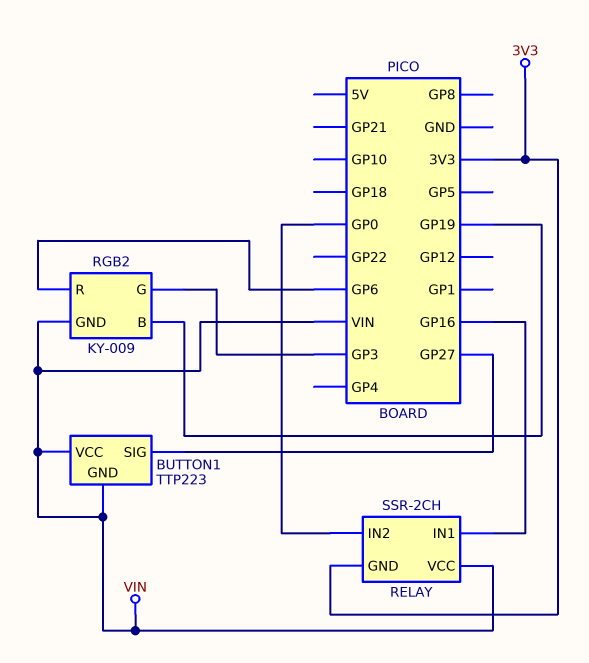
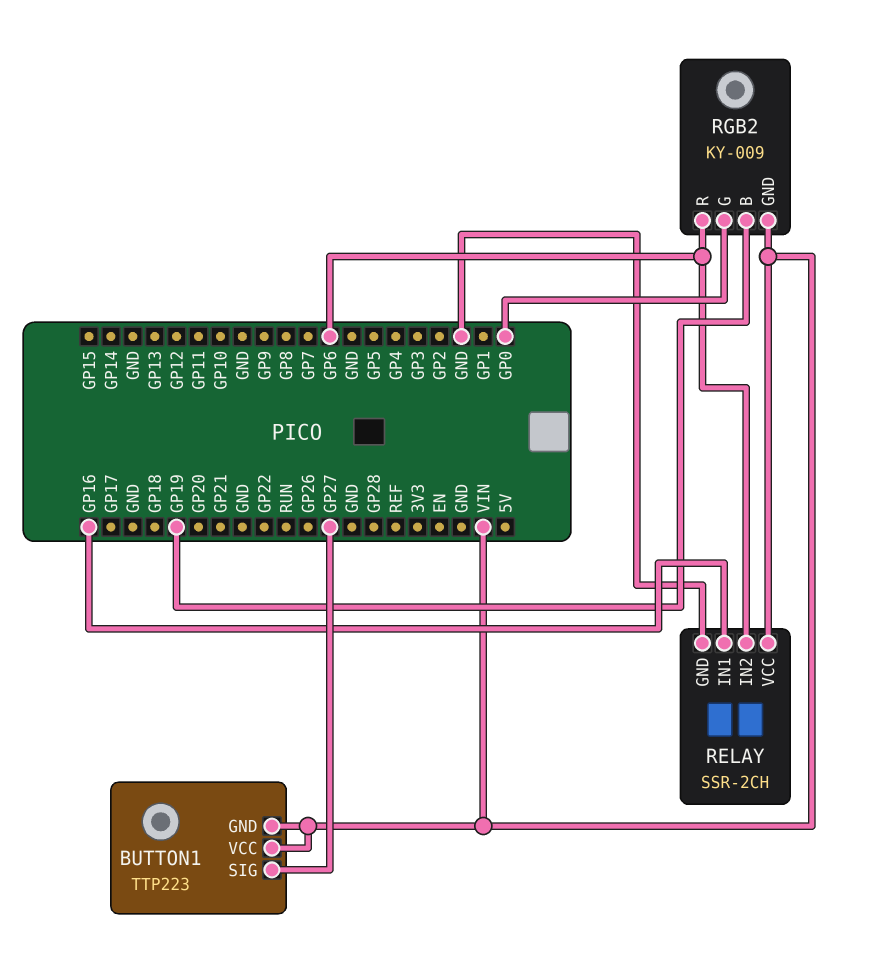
RELAY pin GND: 3V3 -> GND
RELAY pin IN2: GP0 -> GP6
RGB2 pin G: GP3 -> GP0

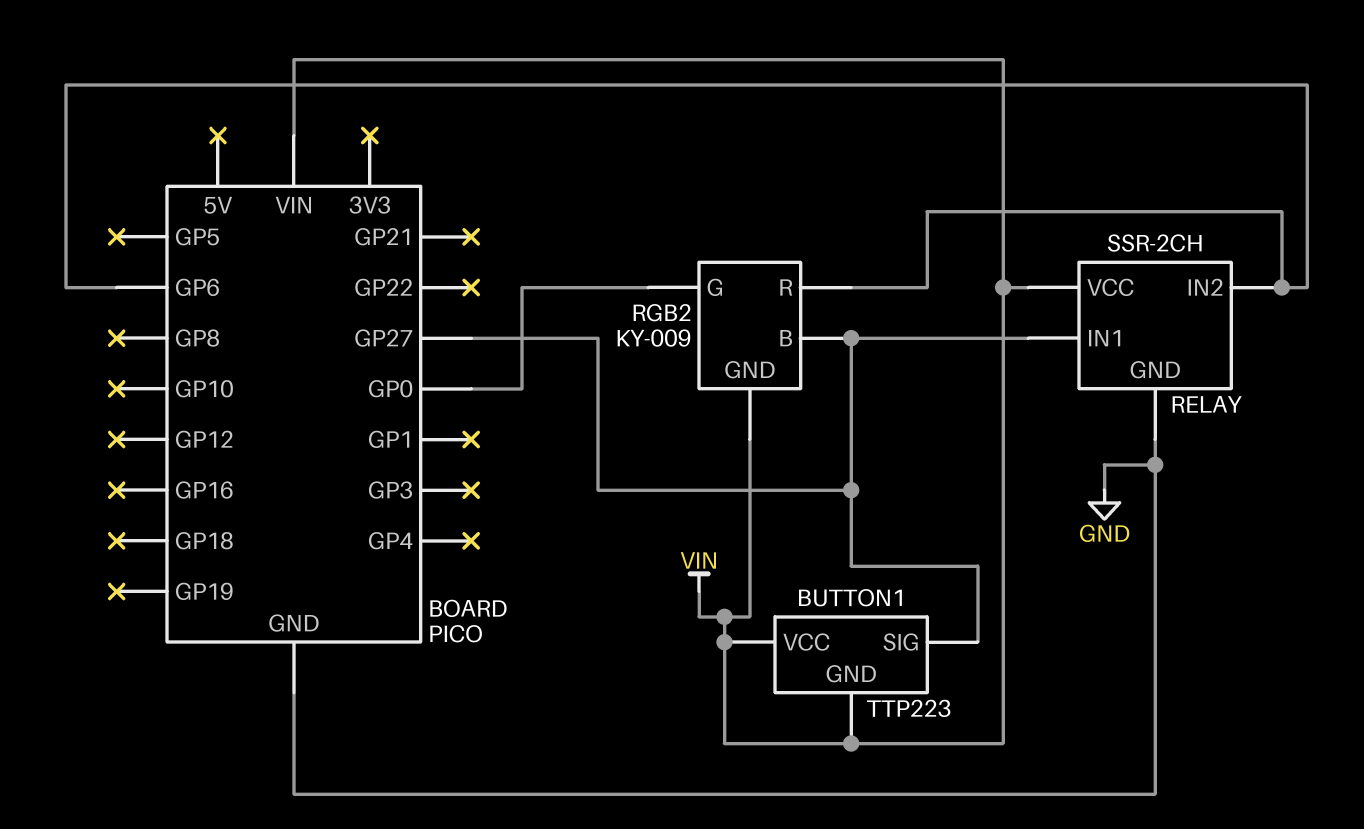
RELAY pin IN1: GP16 -> GP27
RGB2 pin B: GP19 -> GP27

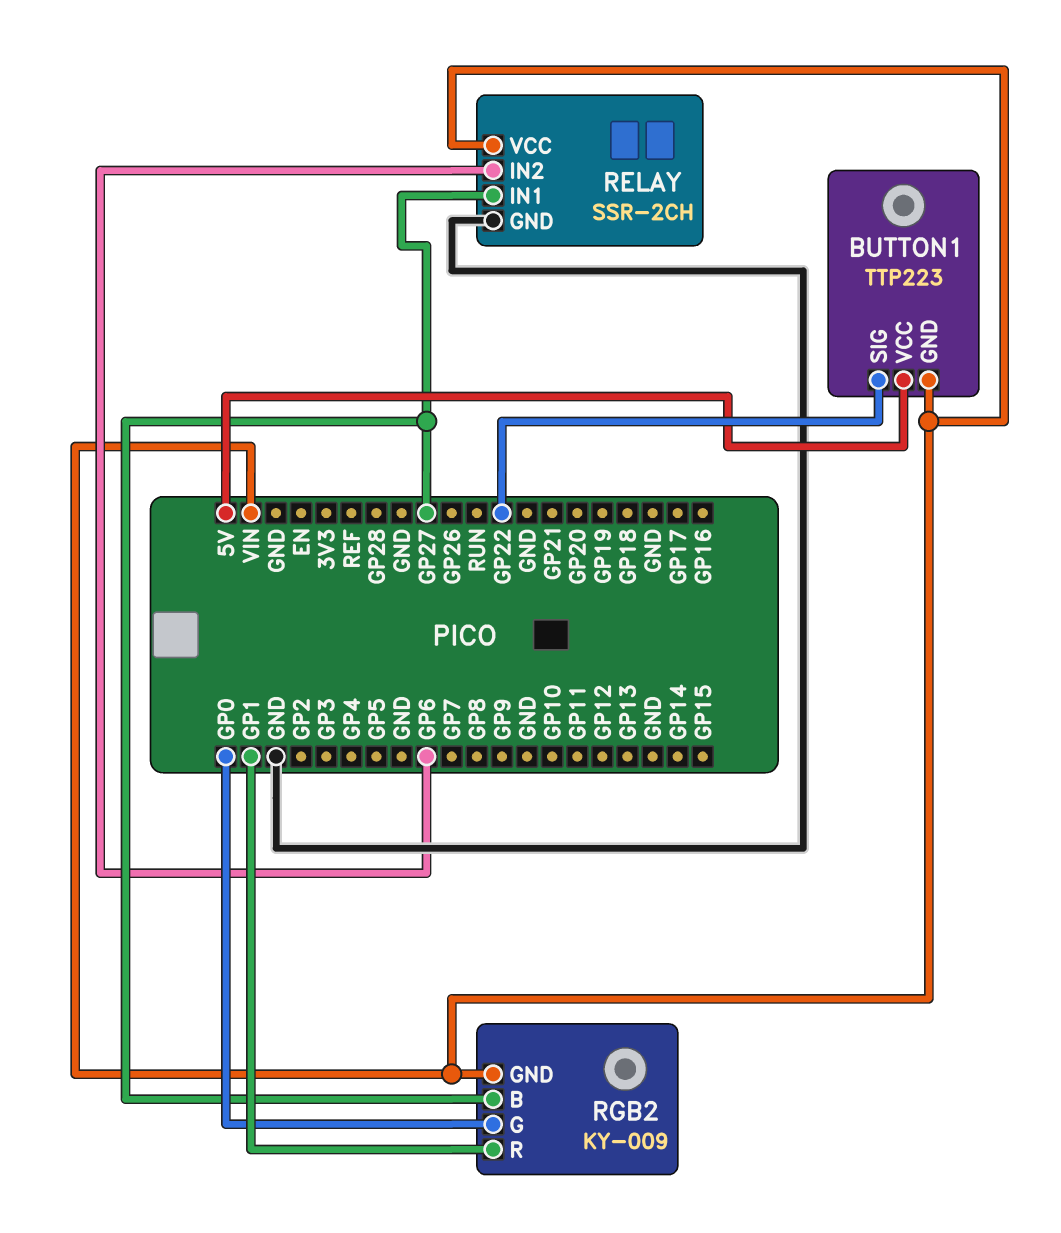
BUTTON1 pin SIG: GP27 -> GP22
BUTTON1 pin VCC: VIN -> 5V
RGB2 pin R: GP6 -> GP1

